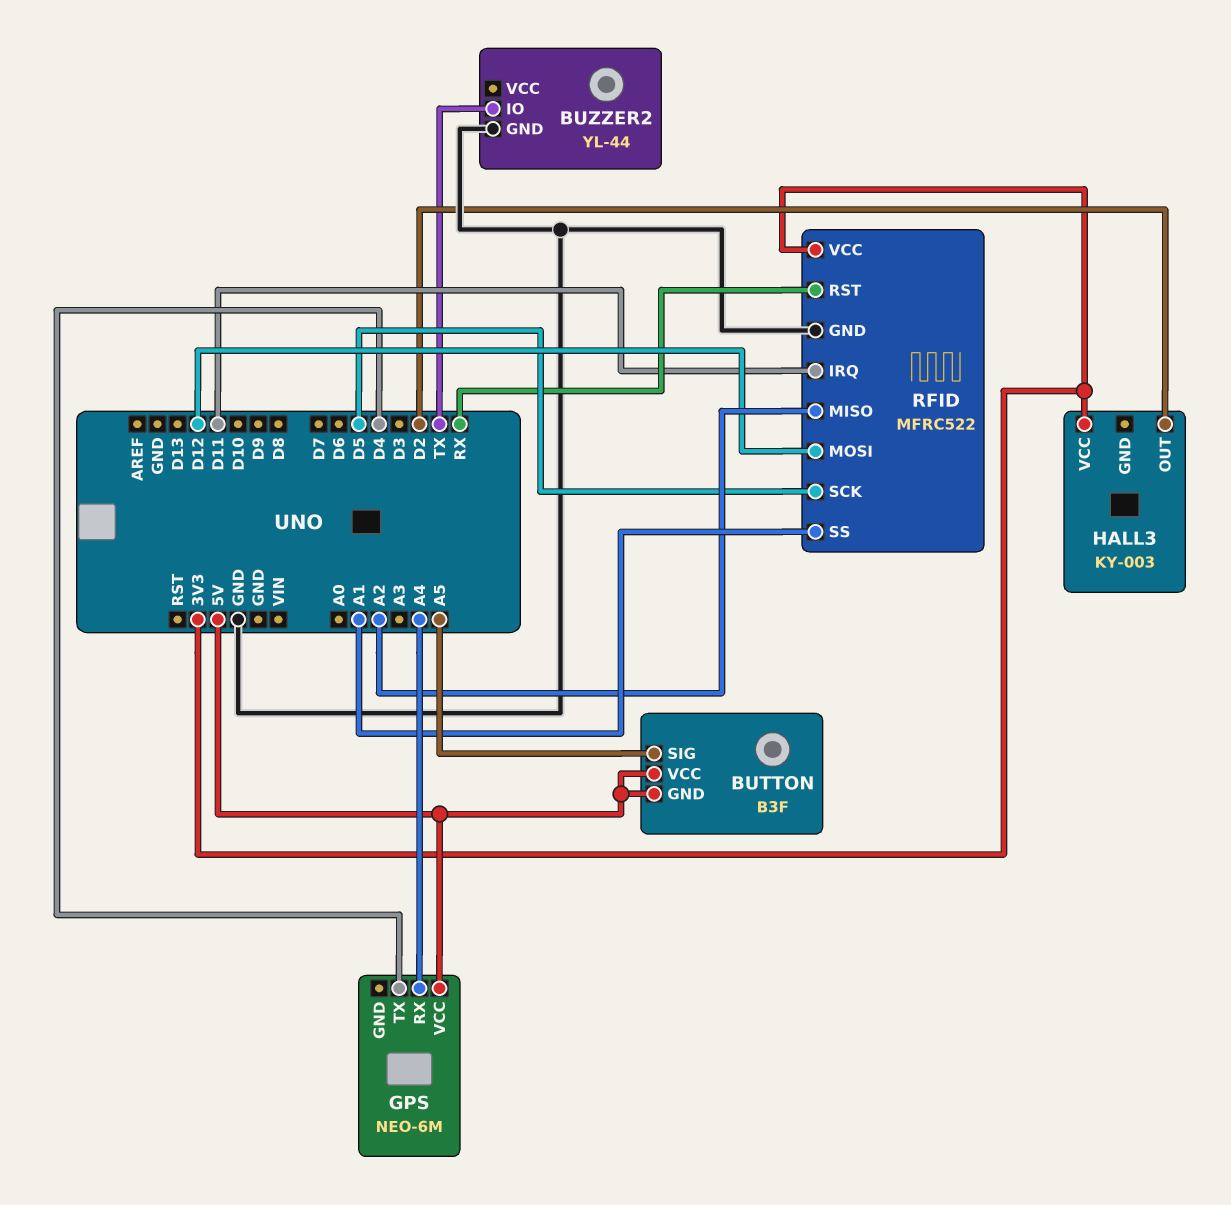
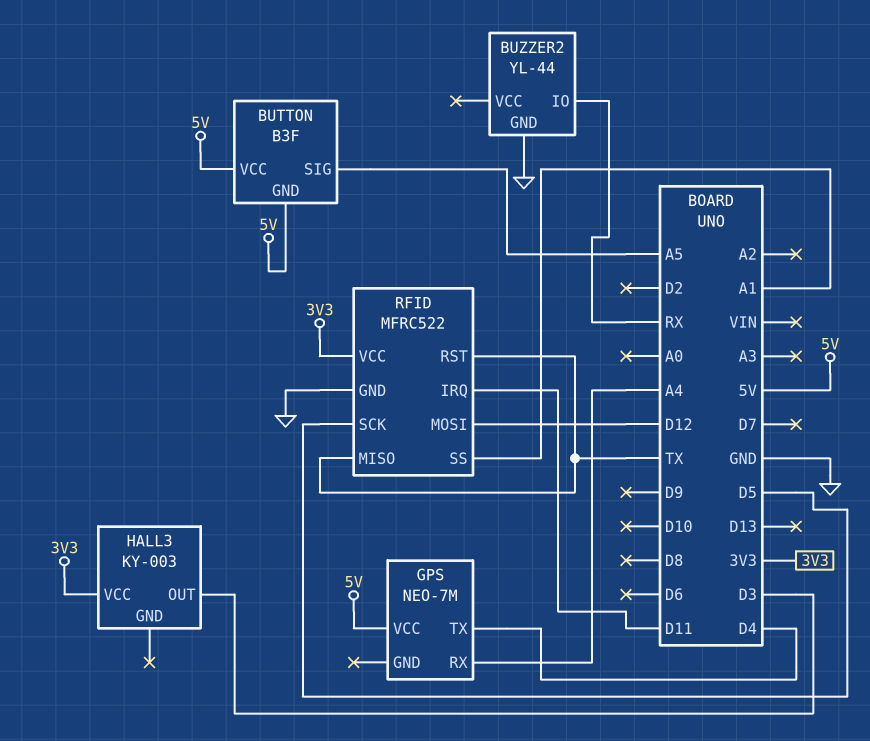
BUZZER2 pin IO: TX -> RX
GPS: NEO-6M -> NEO-7M
HALL3 pin OUT: D2 -> D3
RFID pin MISO: A2 -> TX
RFID pin RST: RX -> TX

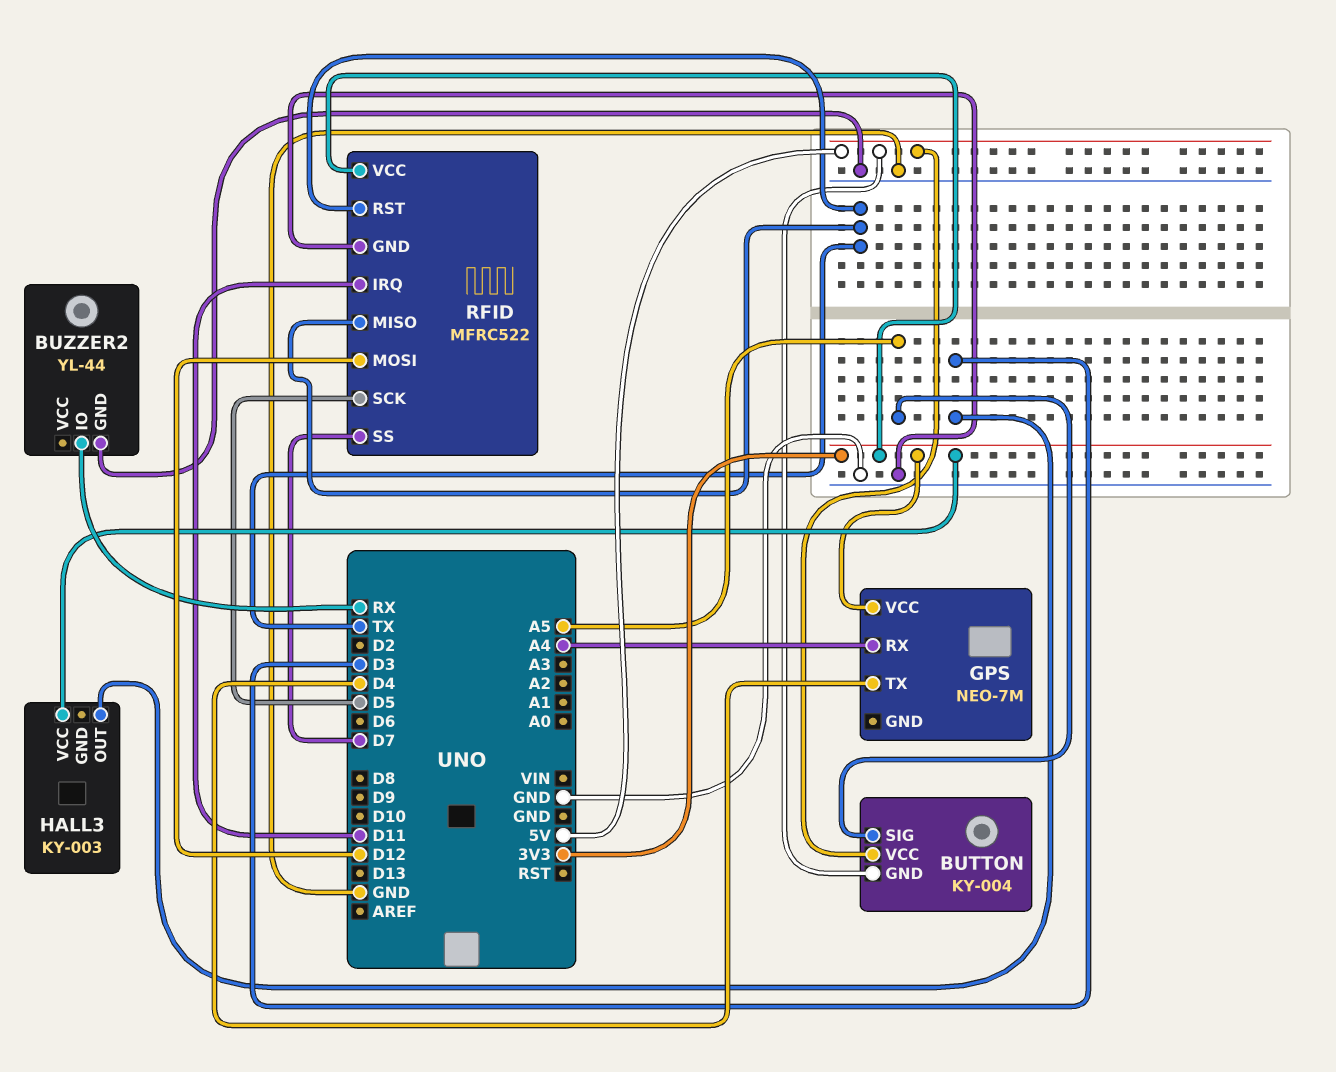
BUTTON: B3F -> KY-004
GPS pin VCC: 5V -> 3V3
RFID pin SS: A1 -> D7

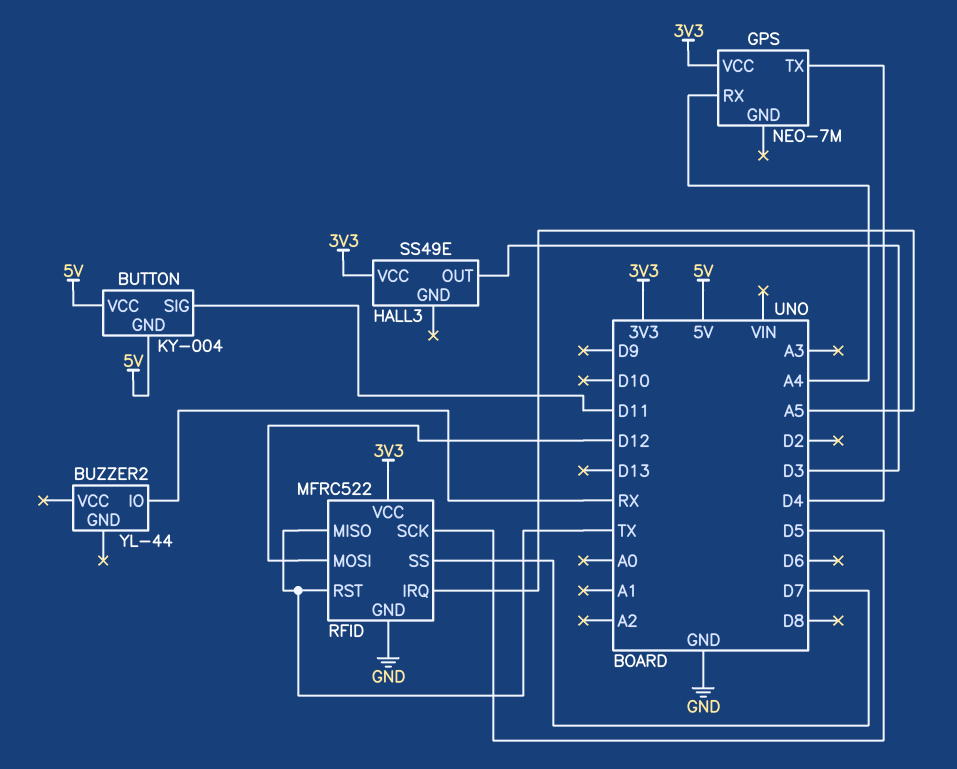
BUTTON pin SIG: A5 -> D11
BUZZER2 pin GND: GND -> none
HALL3: KY-003 -> SS49E
RFID pin IRQ: D11 -> A5

